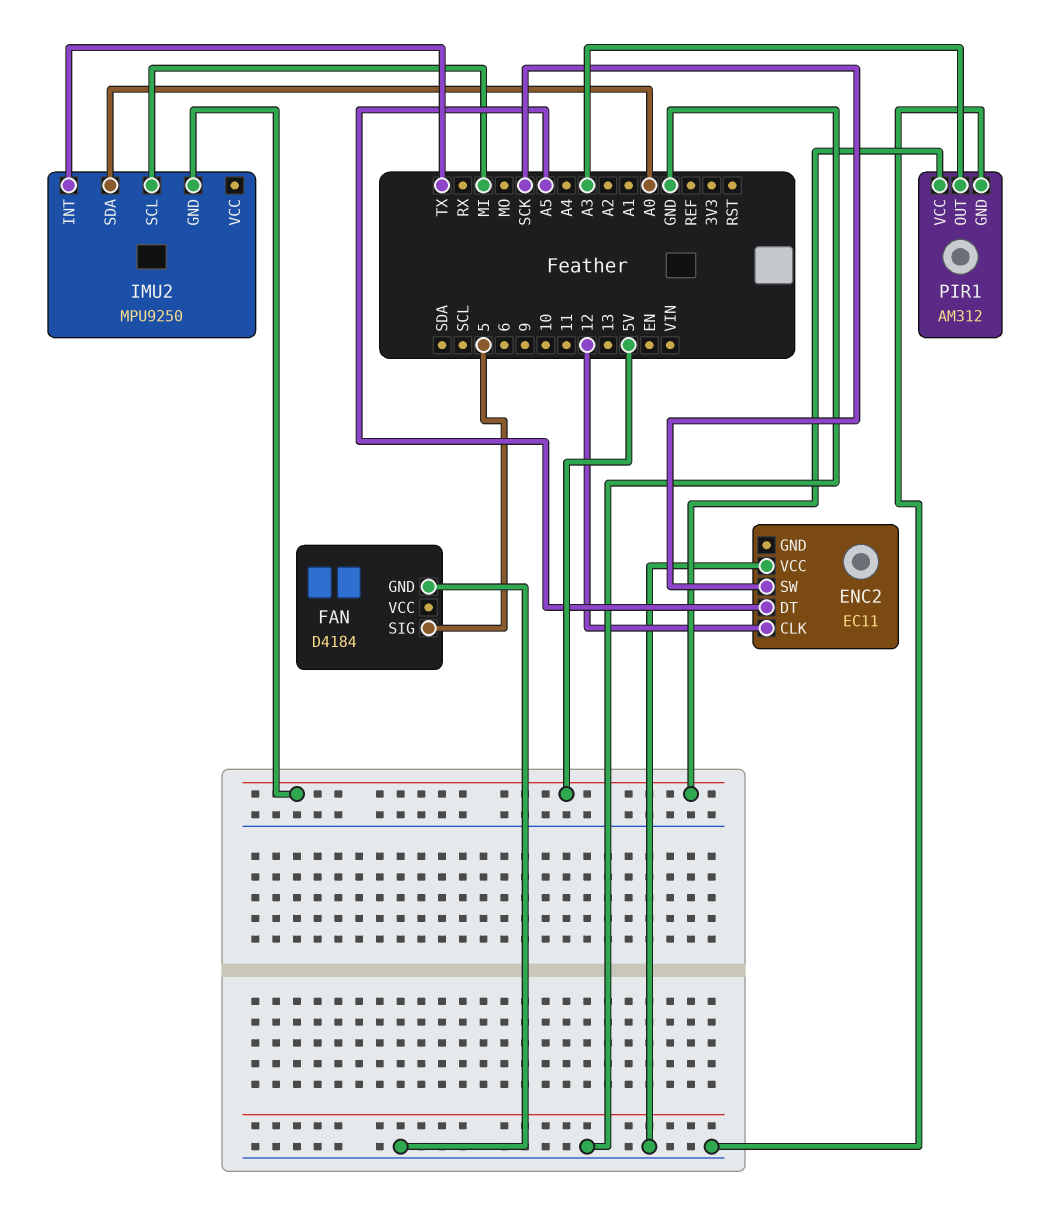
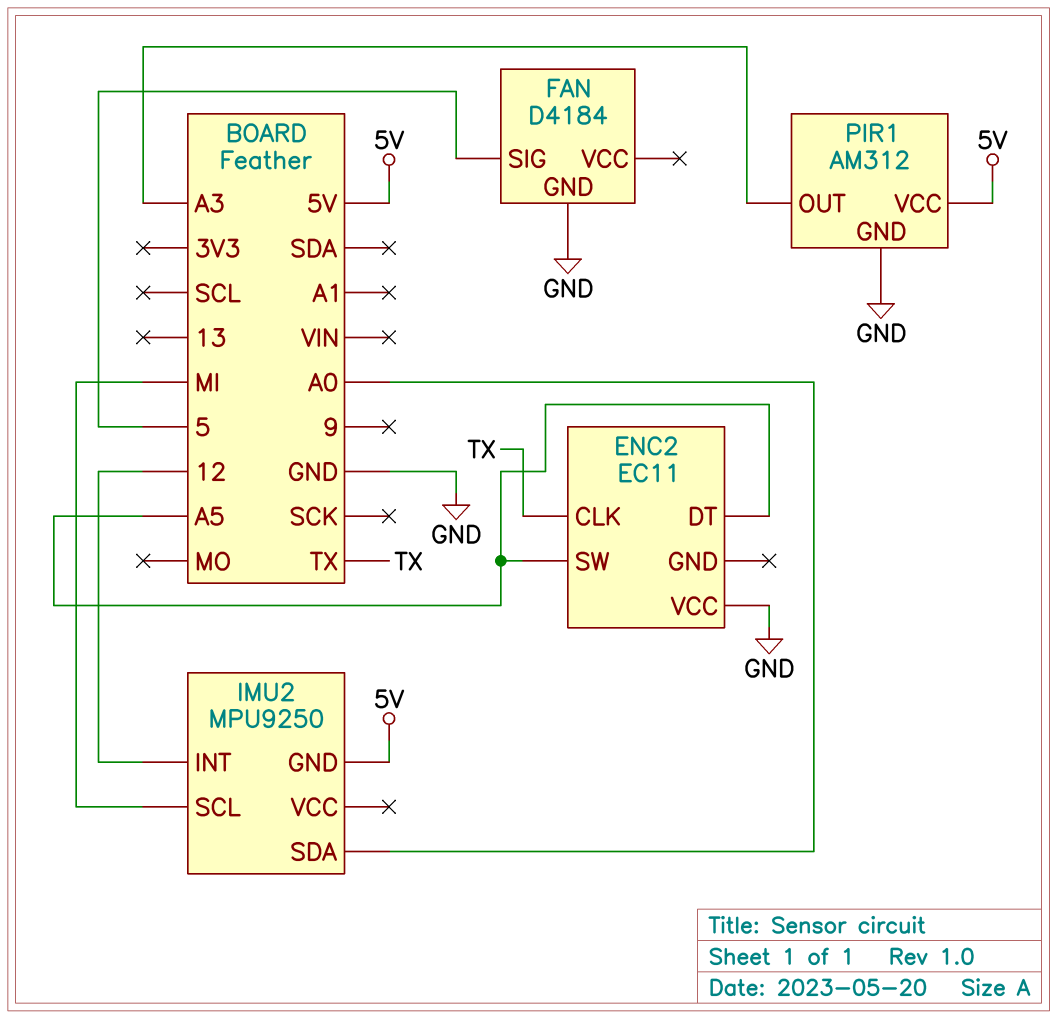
ENC2 pin CLK: 12 -> TX
ENC2 pin SW: SCK -> A5
IMU2 pin INT: TX -> 12

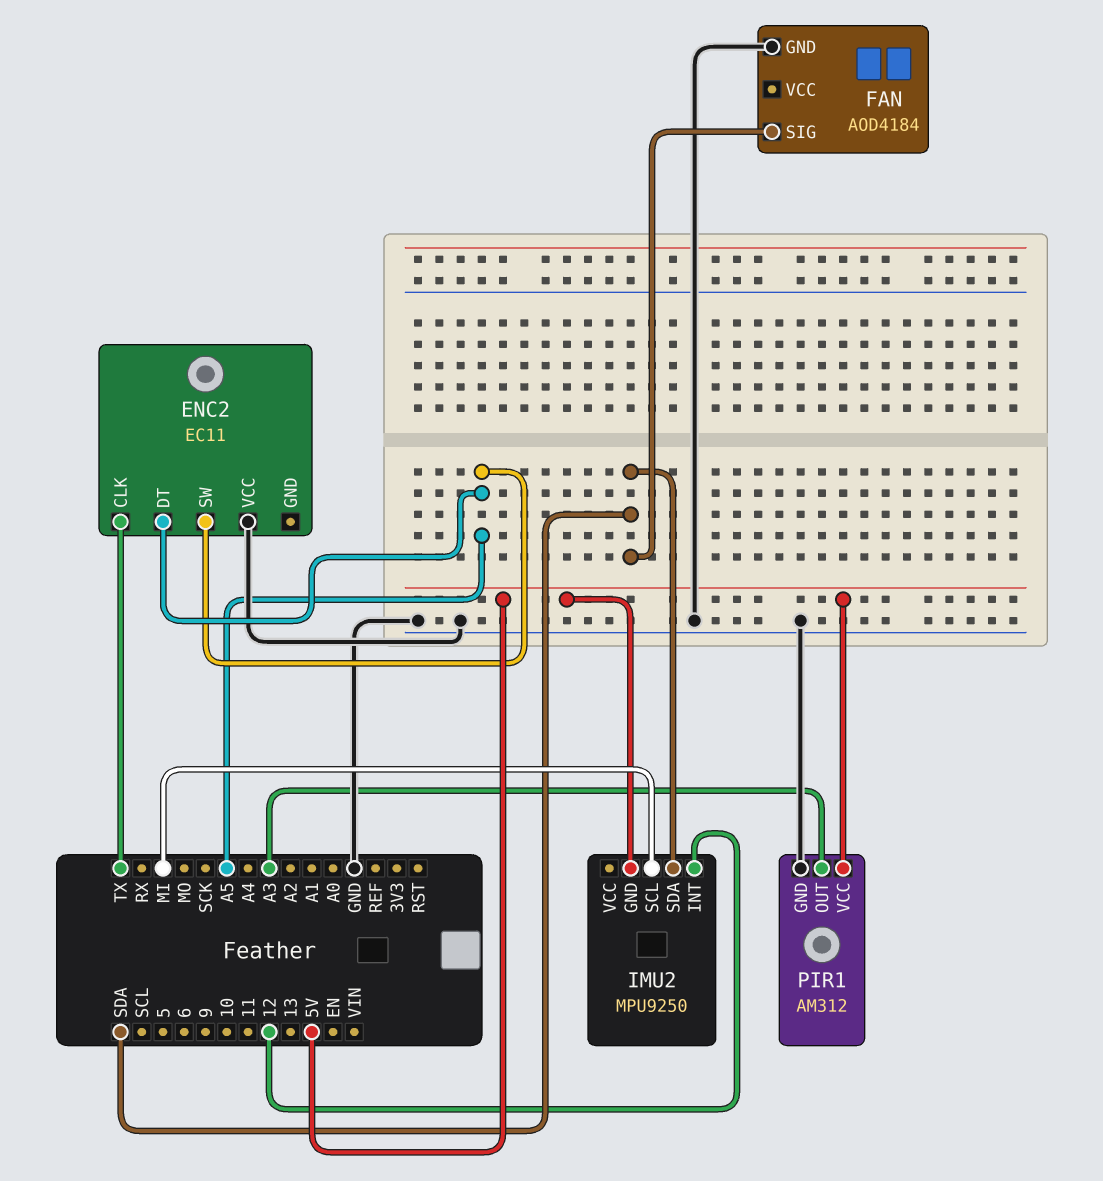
FAN: D4184 -> AOD4184
FAN pin SIG: 5 -> SDA
IMU2 pin SDA: A0 -> SDA

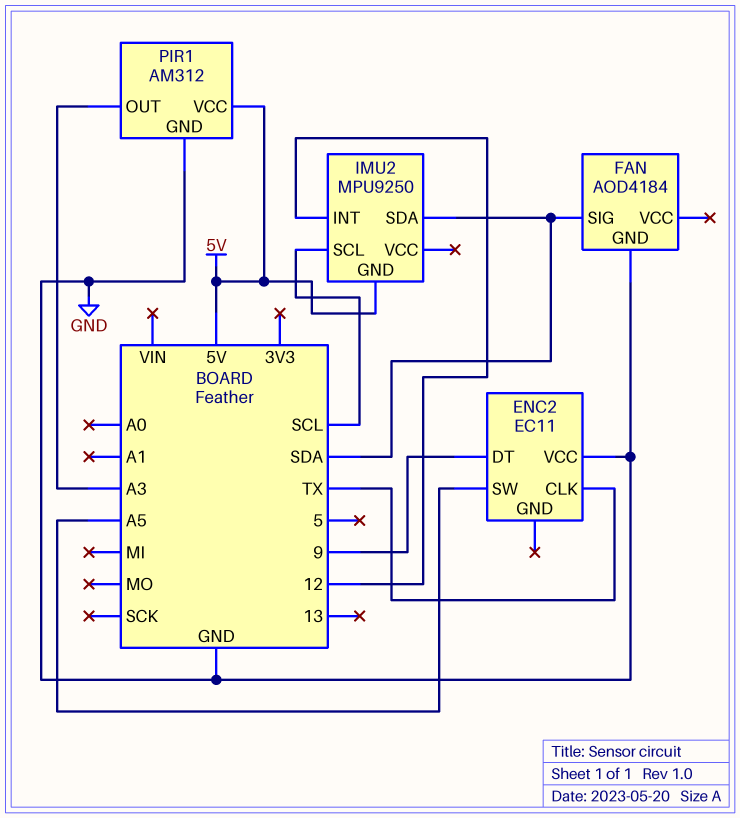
ENC2 pin DT: A5 -> 9
IMU2 pin SCL: MI -> SCL

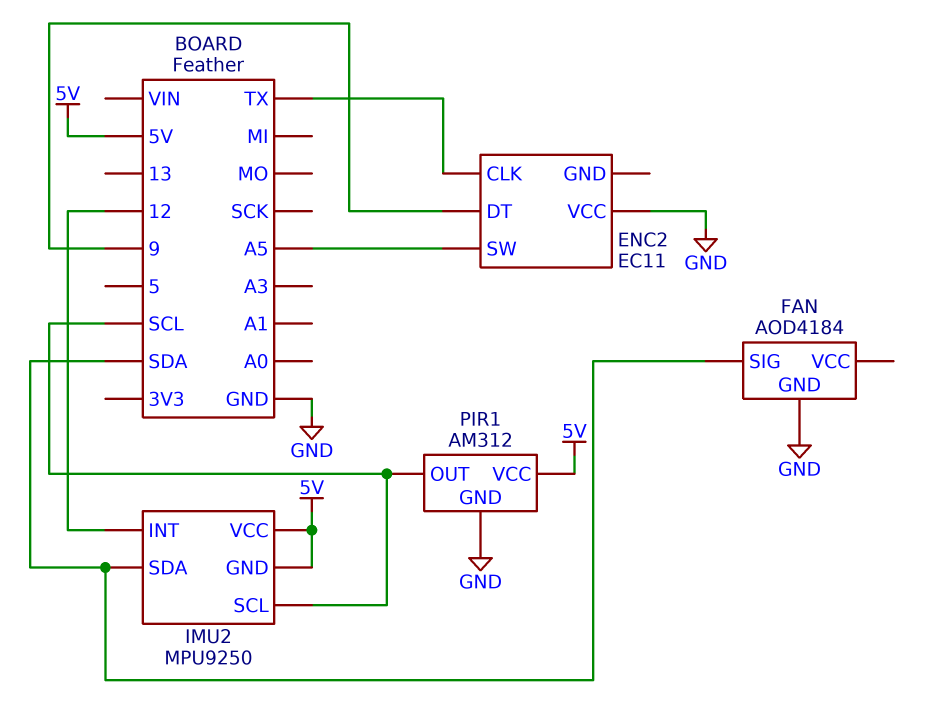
IMU2 pin VCC: none -> 5V
PIR1 pin OUT: A3 -> SCL

